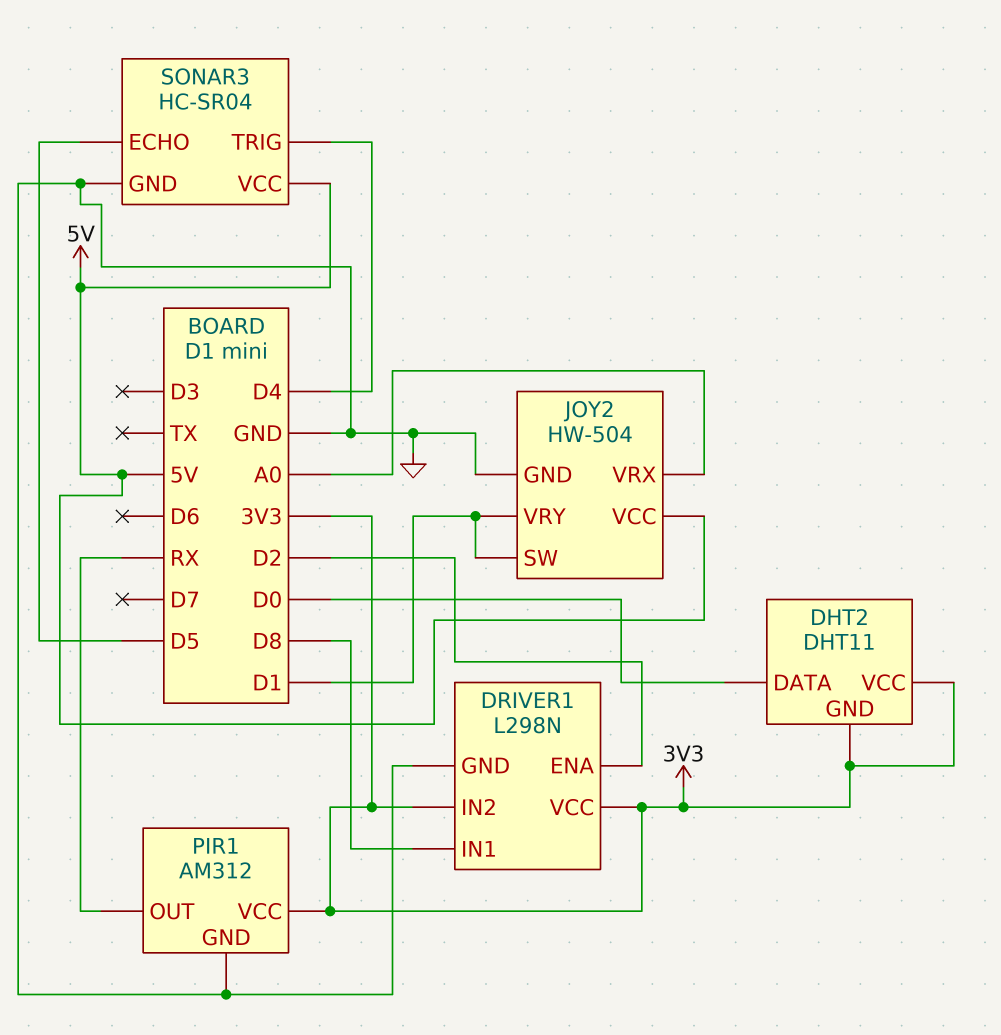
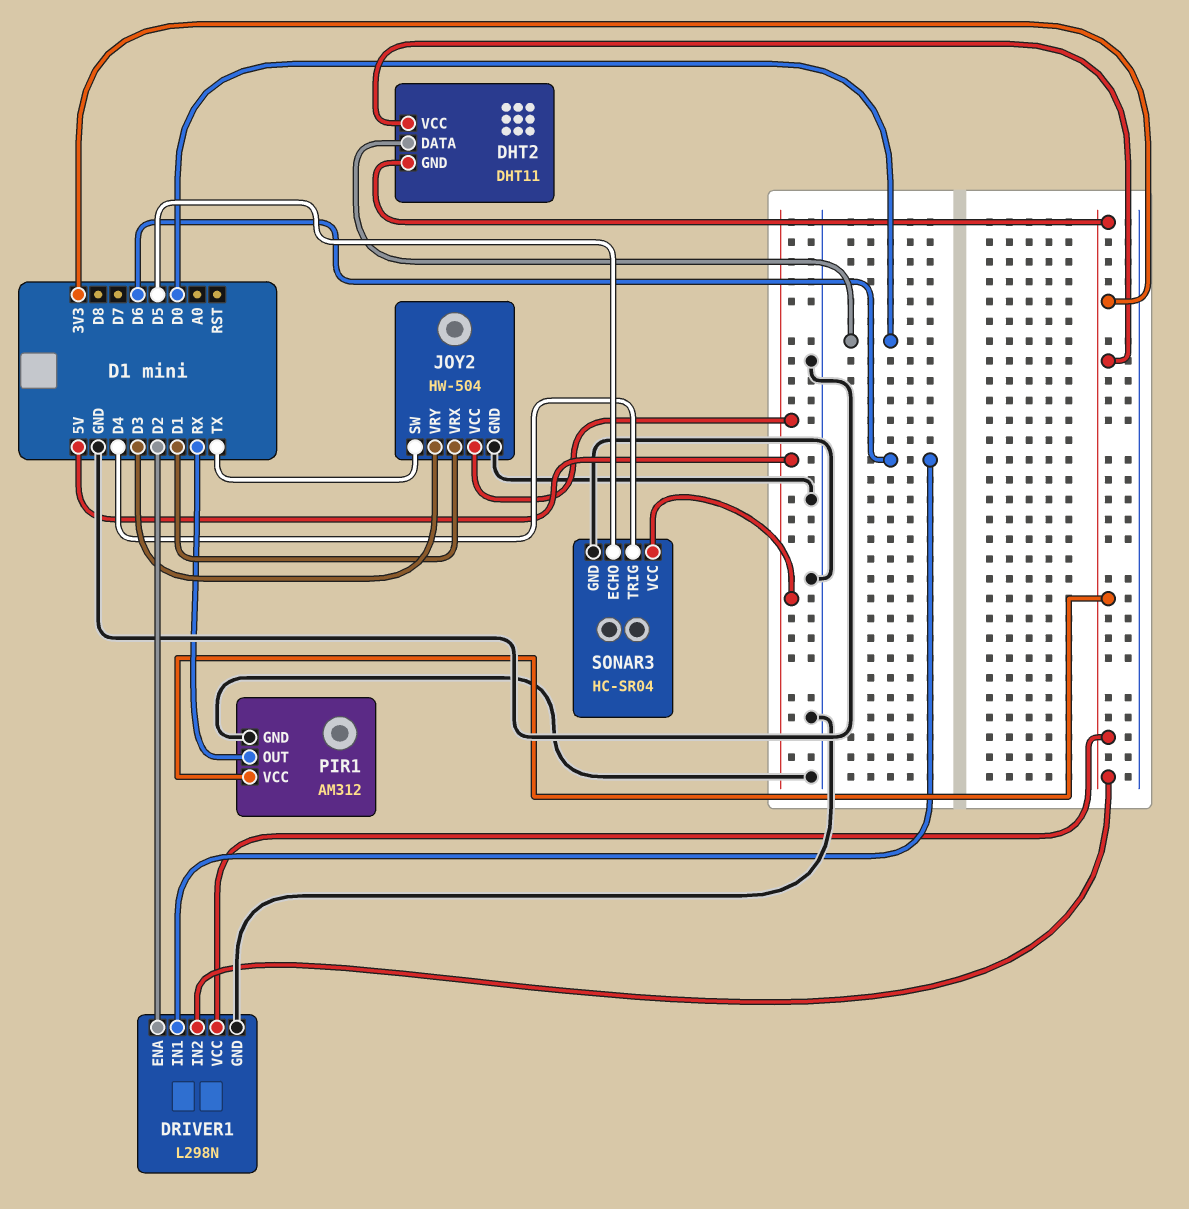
DRIVER1 pin IN1: D8 -> D6
JOY2 pin SW: D1 -> TX
JOY2 pin VRX: A0 -> D1
JOY2 pin VRY: D1 -> D3

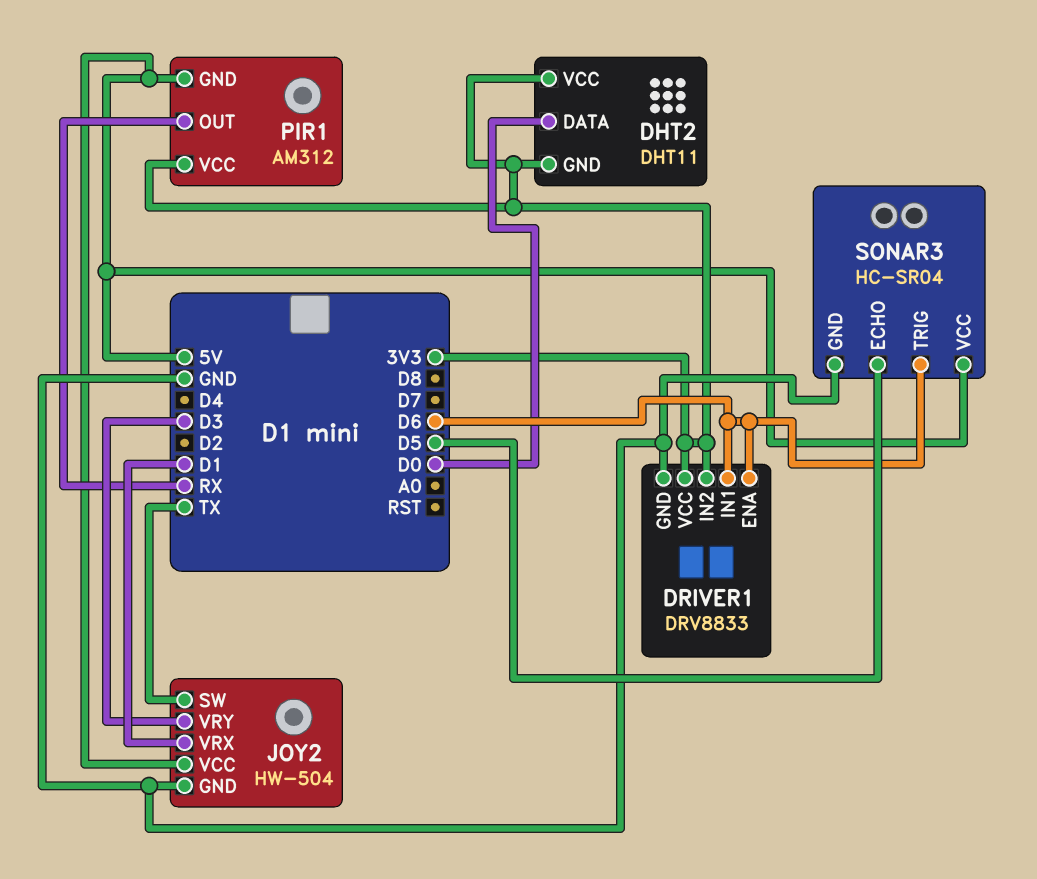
DRIVER1: L298N -> DRV8833
DRIVER1 pin ENA: D2 -> D6
PIR1 pin GND: GND -> 5V
SONAR3 pin TRIG: D4 -> D6

